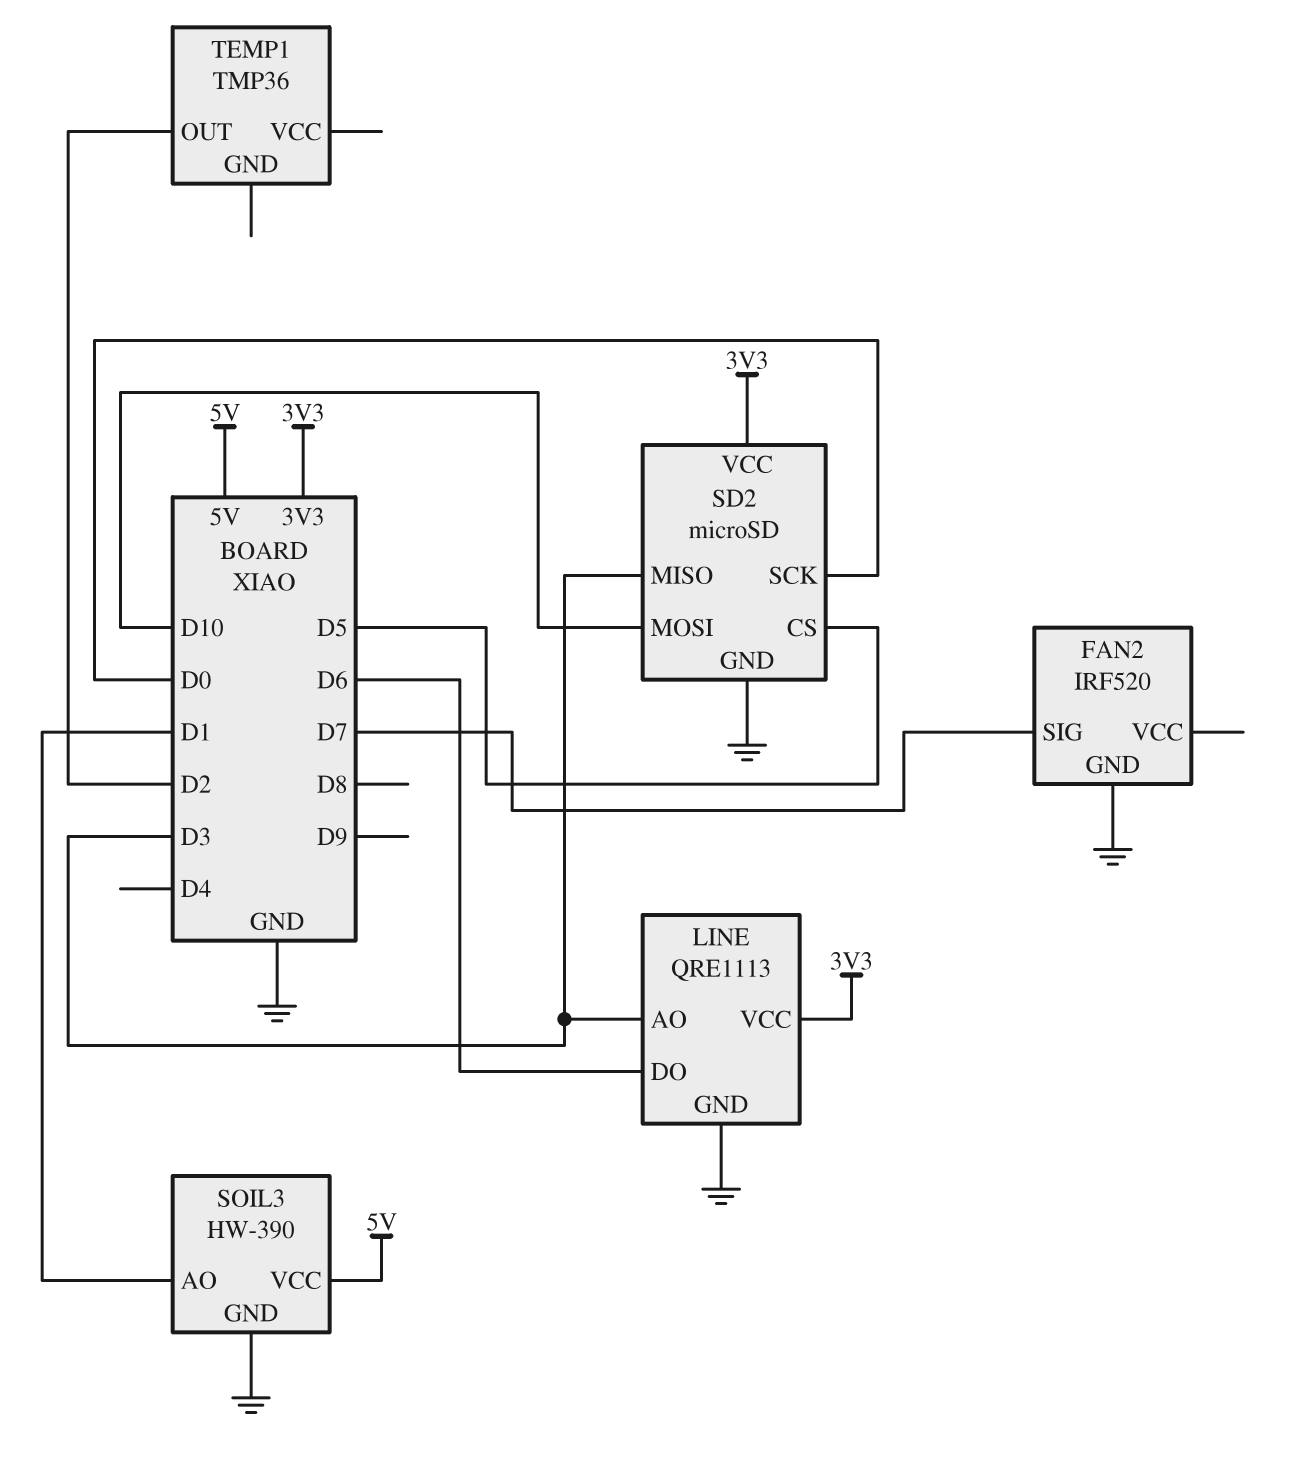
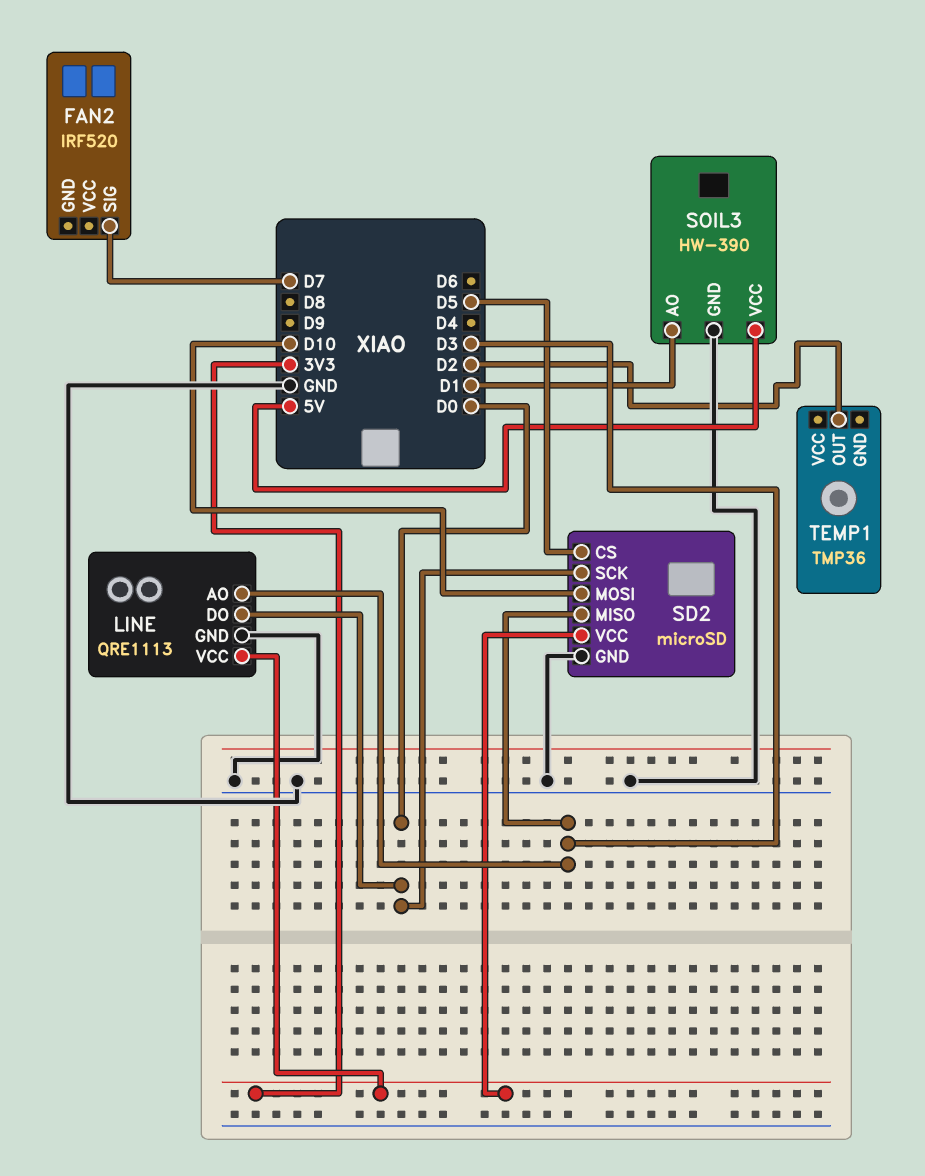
FAN2 pin GND: GND -> none
LINE pin DO: D6 -> D0

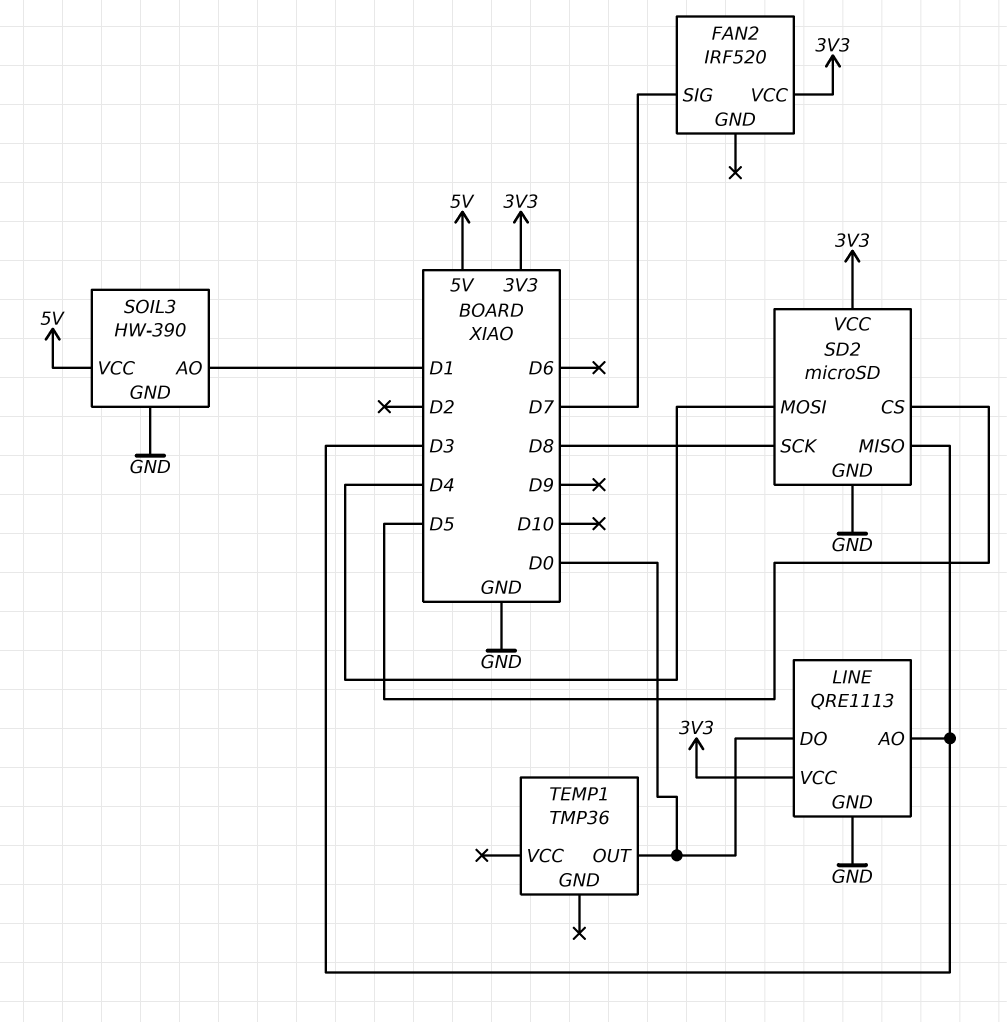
FAN2 pin VCC: none -> 3V3
SD2 pin MOSI: D10 -> D4
SD2 pin SCK: D0 -> D8
TEMP1 pin OUT: D2 -> D0

